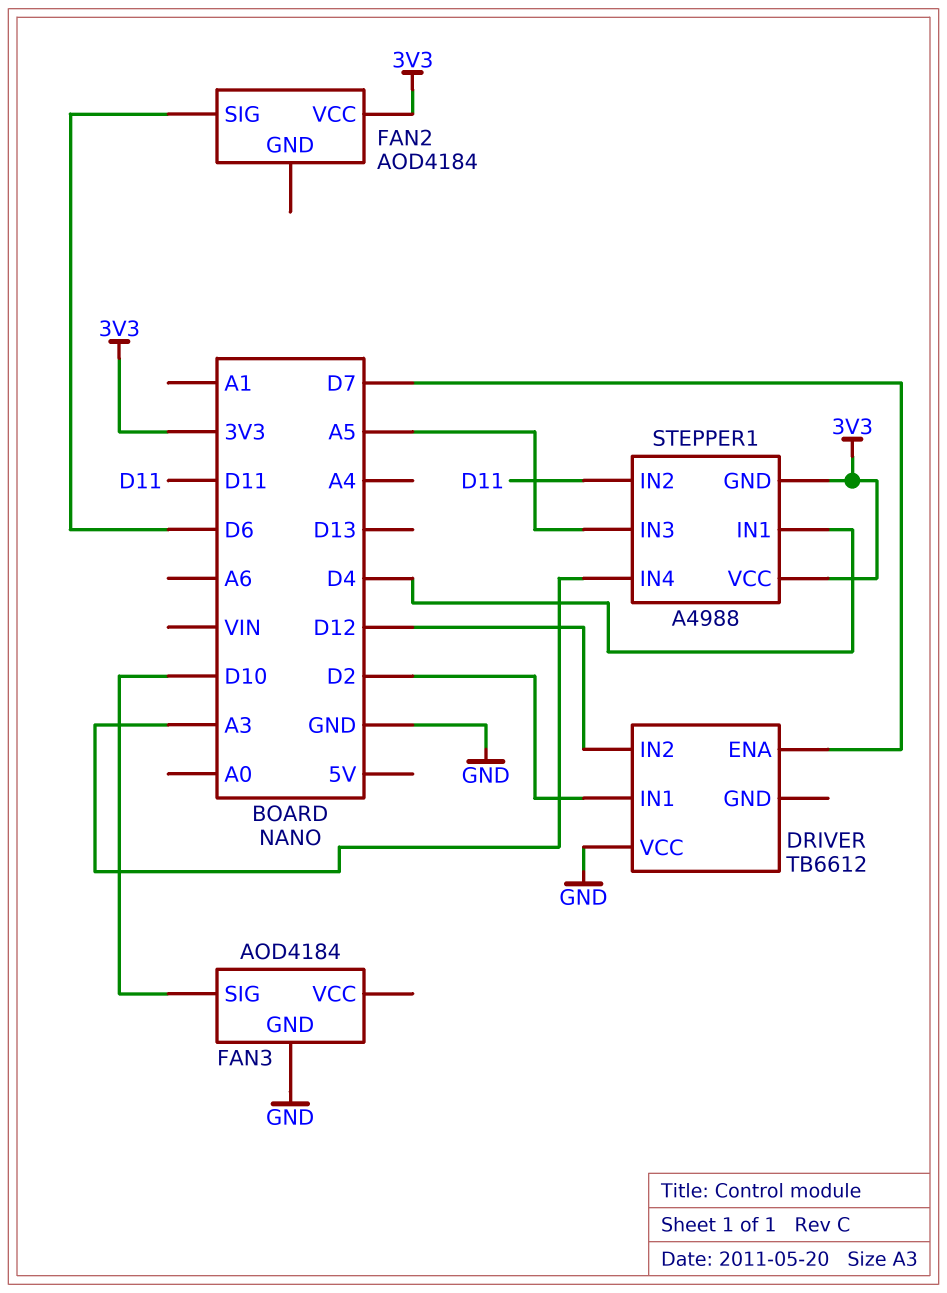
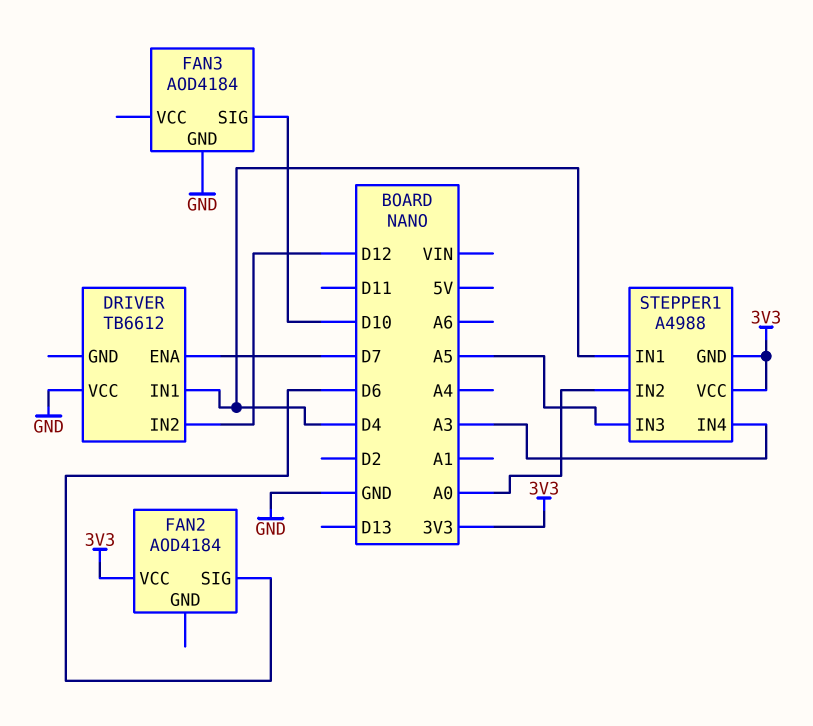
DRIVER pin IN1: D2 -> D4
STEPPER1 pin IN2: D11 -> A0

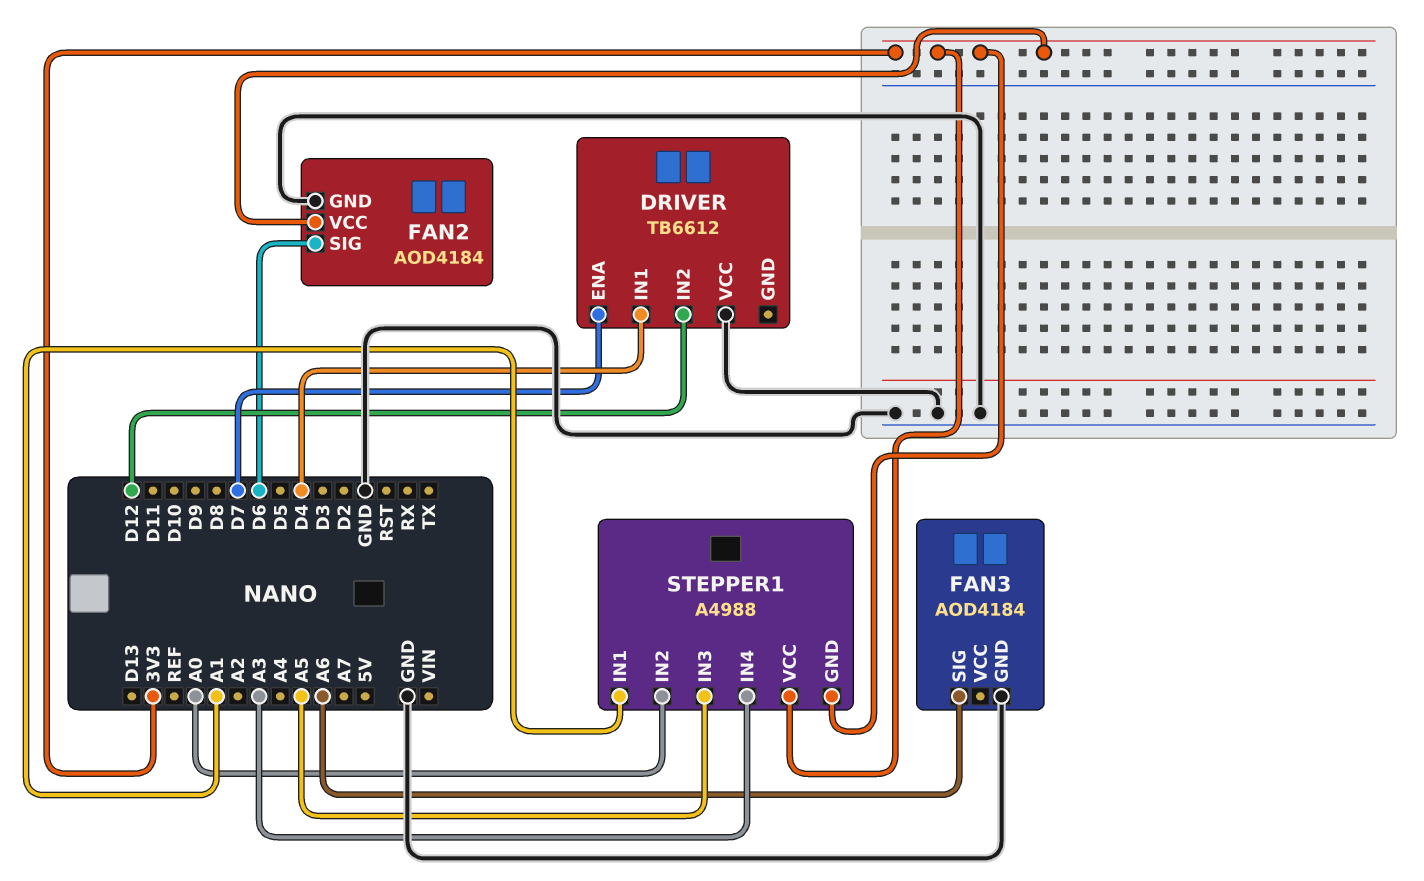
FAN2 pin GND: none -> GND
FAN3 pin SIG: D10 -> A6
STEPPER1 pin IN1: D4 -> A1

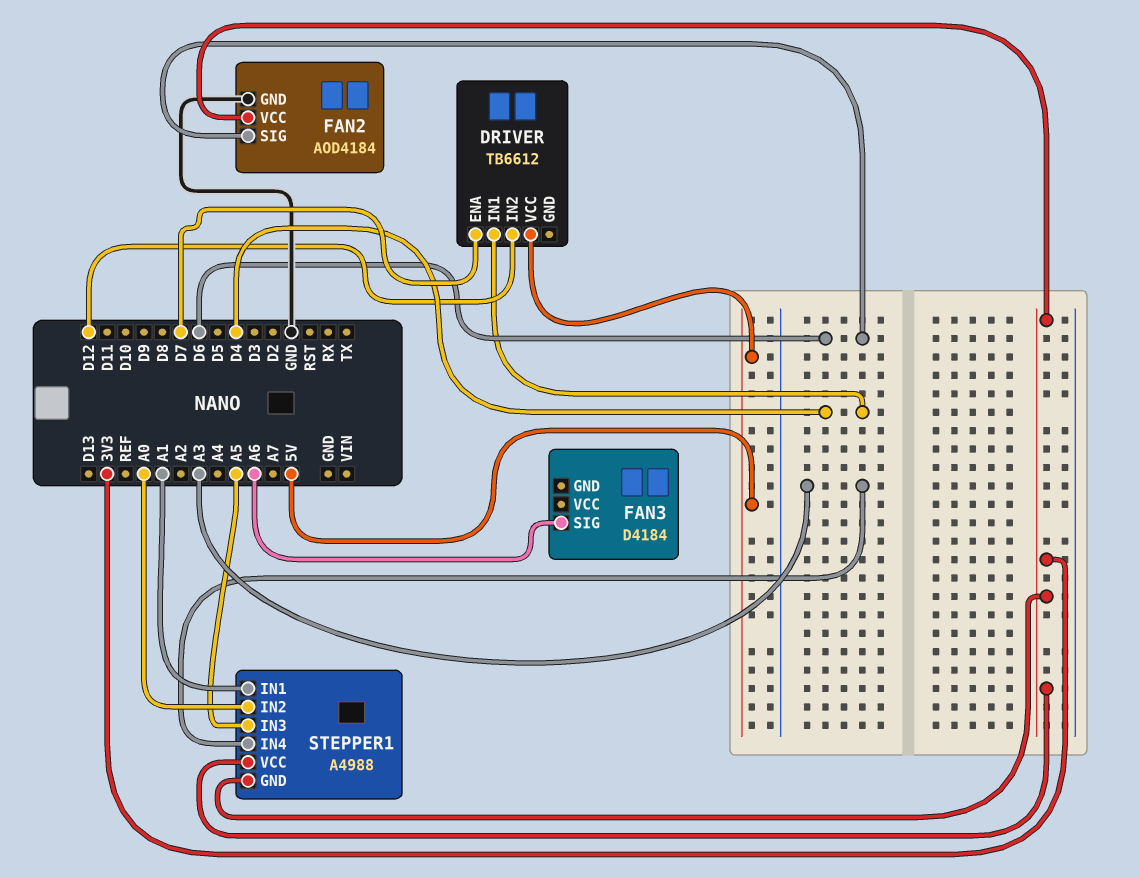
DRIVER pin VCC: GND -> 5V
FAN3: AOD4184 -> D4184
FAN3 pin GND: GND -> none

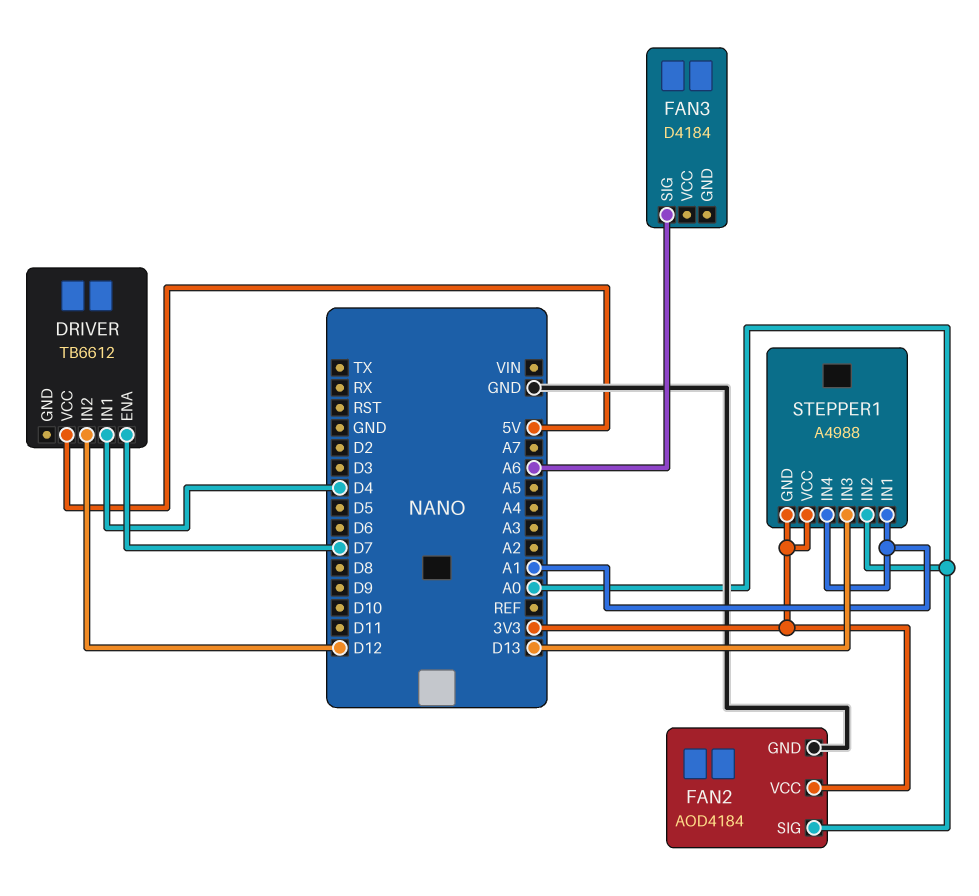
FAN2 pin SIG: D6 -> A0
STEPPER1 pin IN3: A5 -> D13
STEPPER1 pin IN4: A3 -> A1

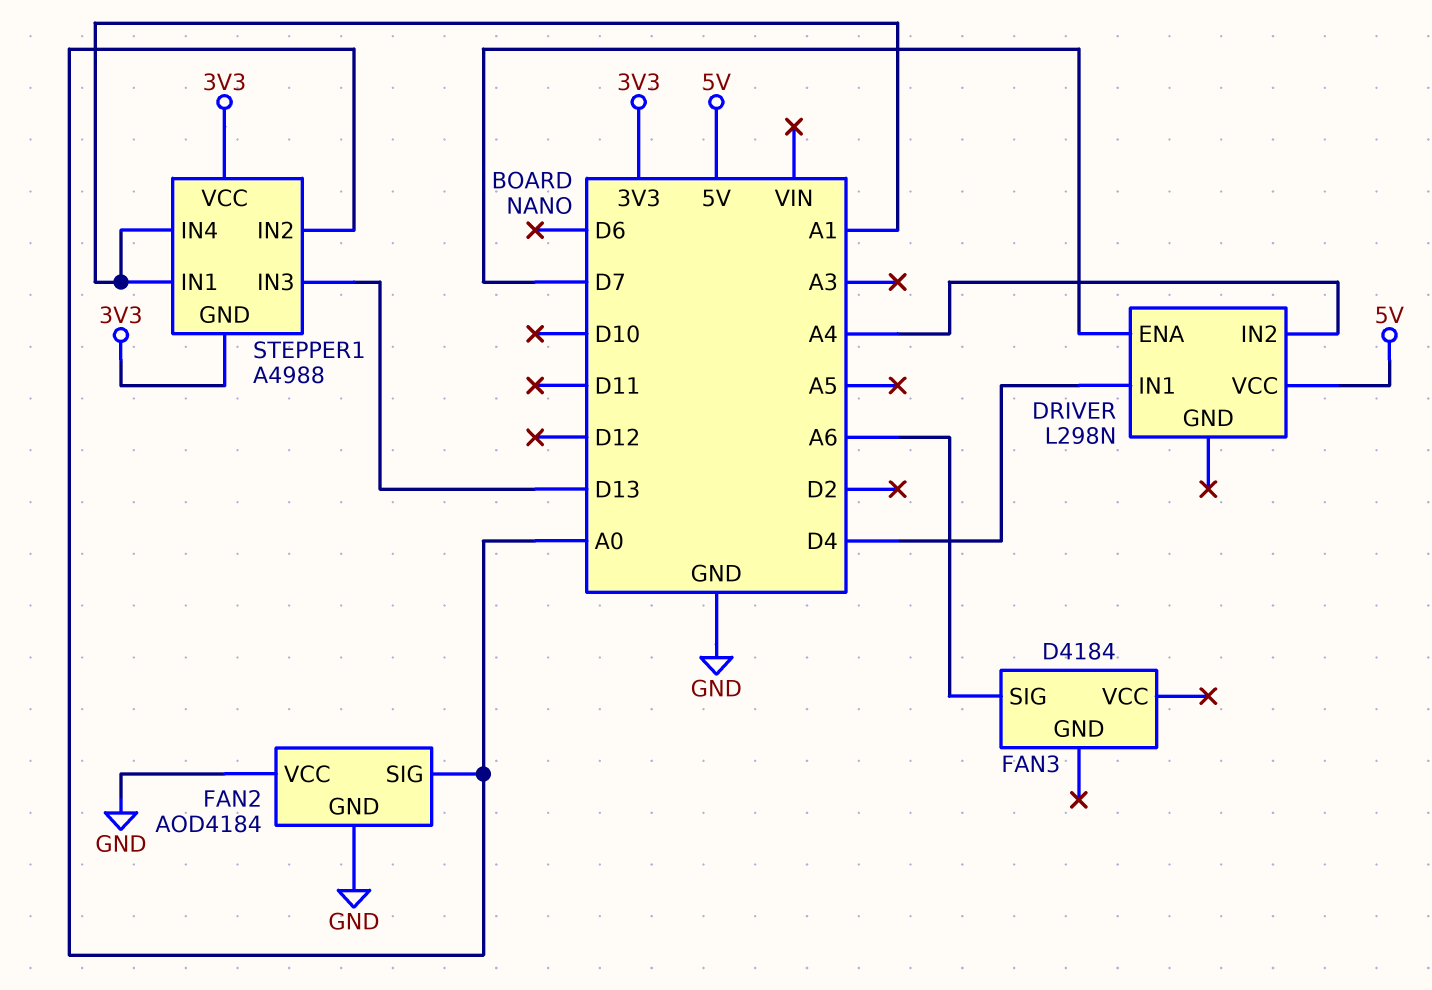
DRIVER: TB6612 -> L298N
DRIVER pin IN2: D12 -> A4
FAN2 pin VCC: 3V3 -> GND

